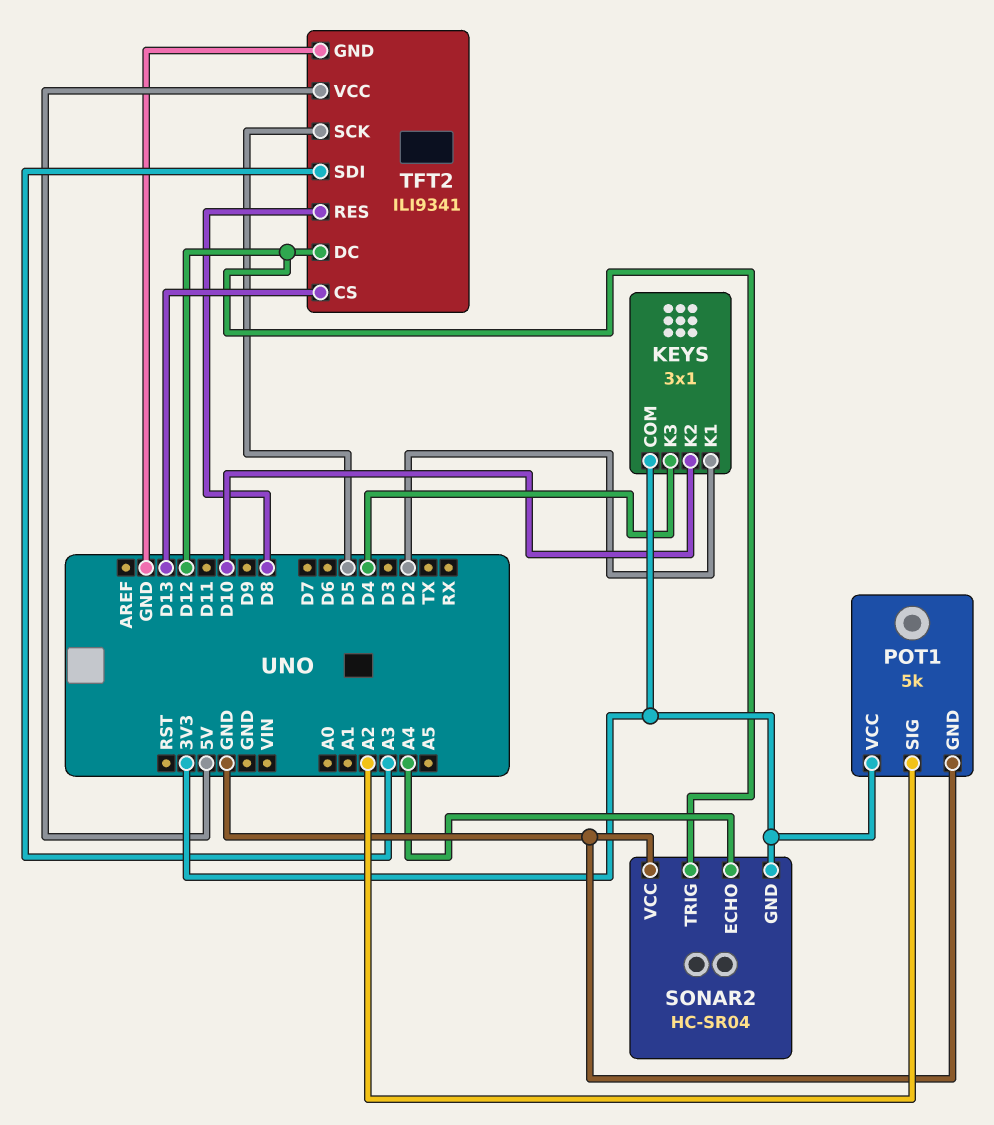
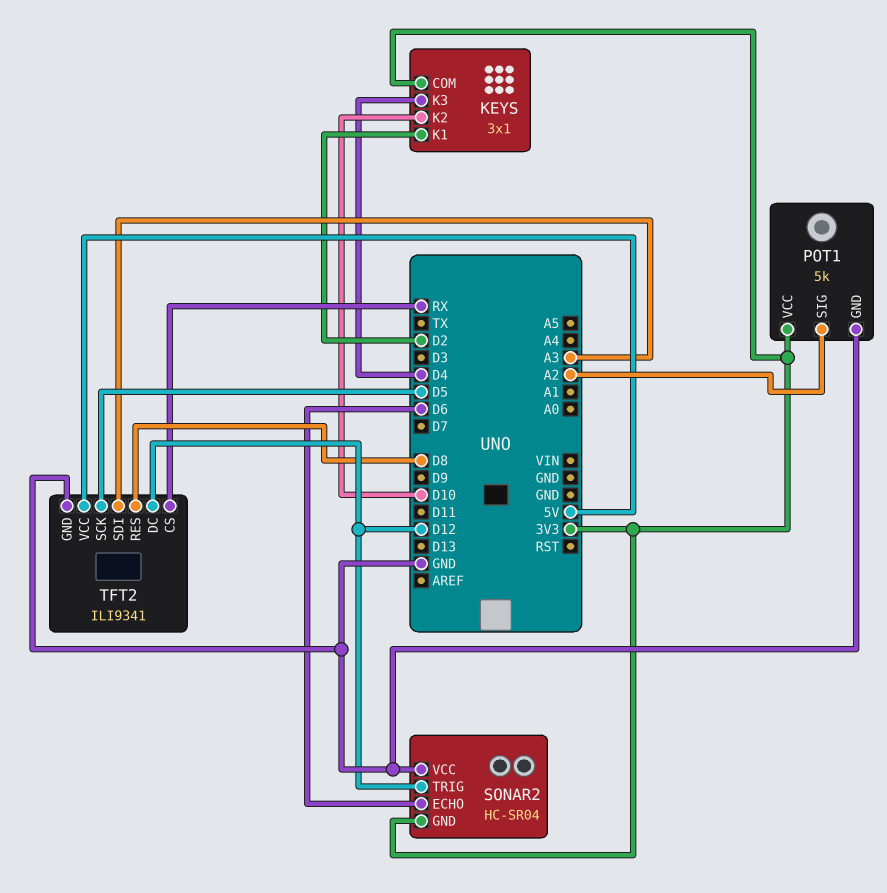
SONAR2 pin ECHO: A4 -> D6
TFT2 pin CS: D13 -> RX

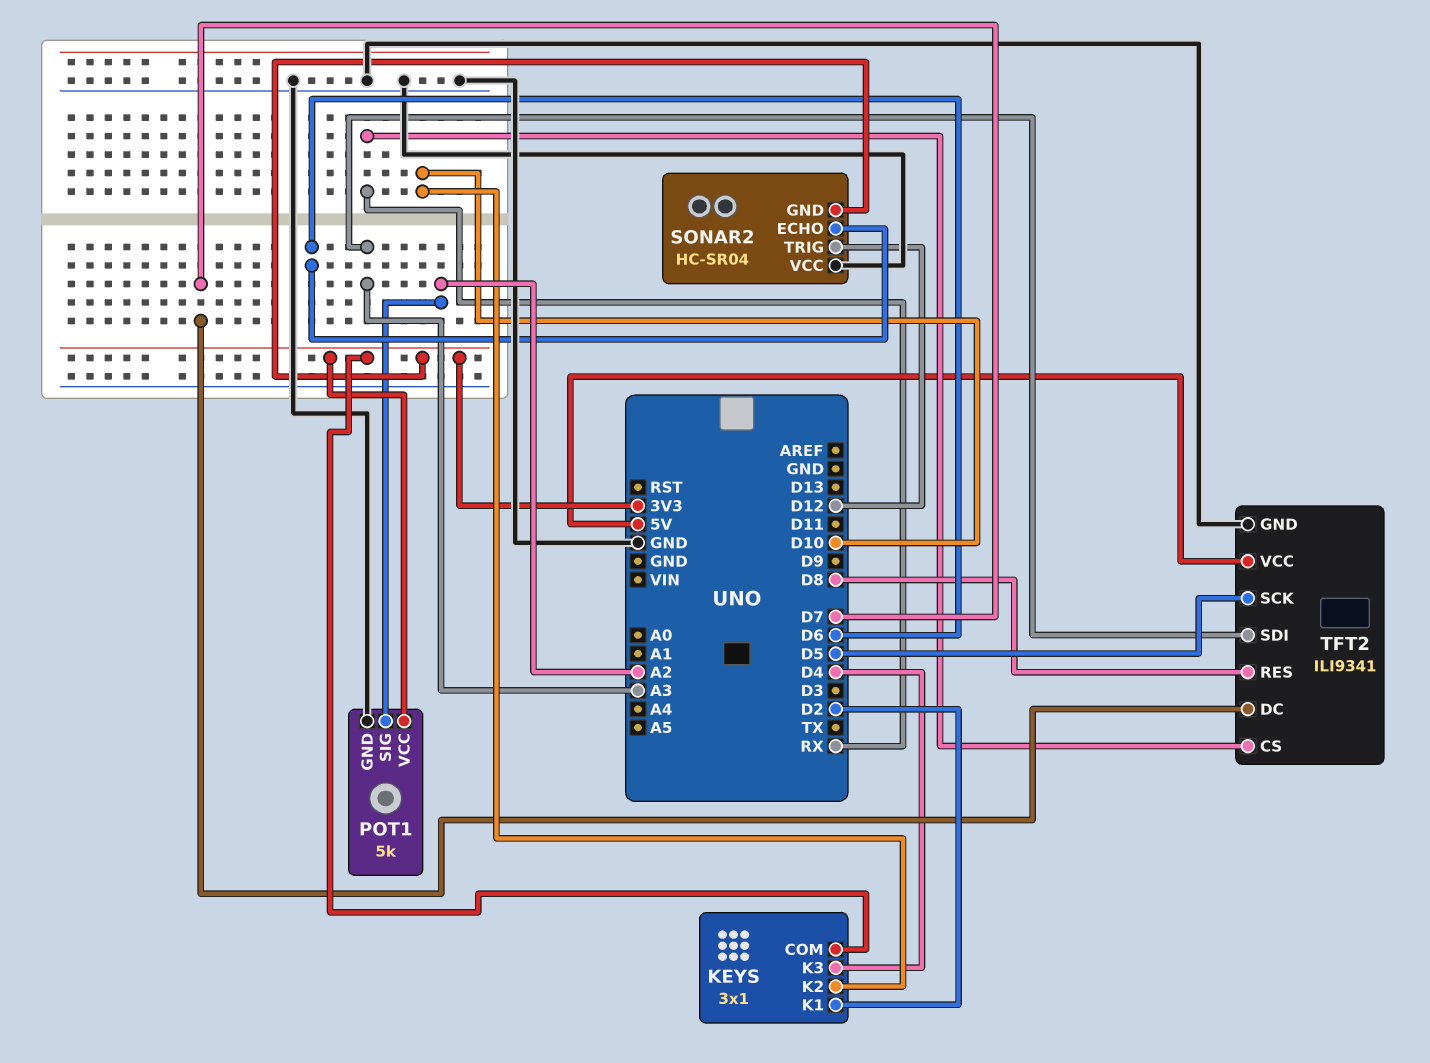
TFT2 pin DC: D12 -> D7

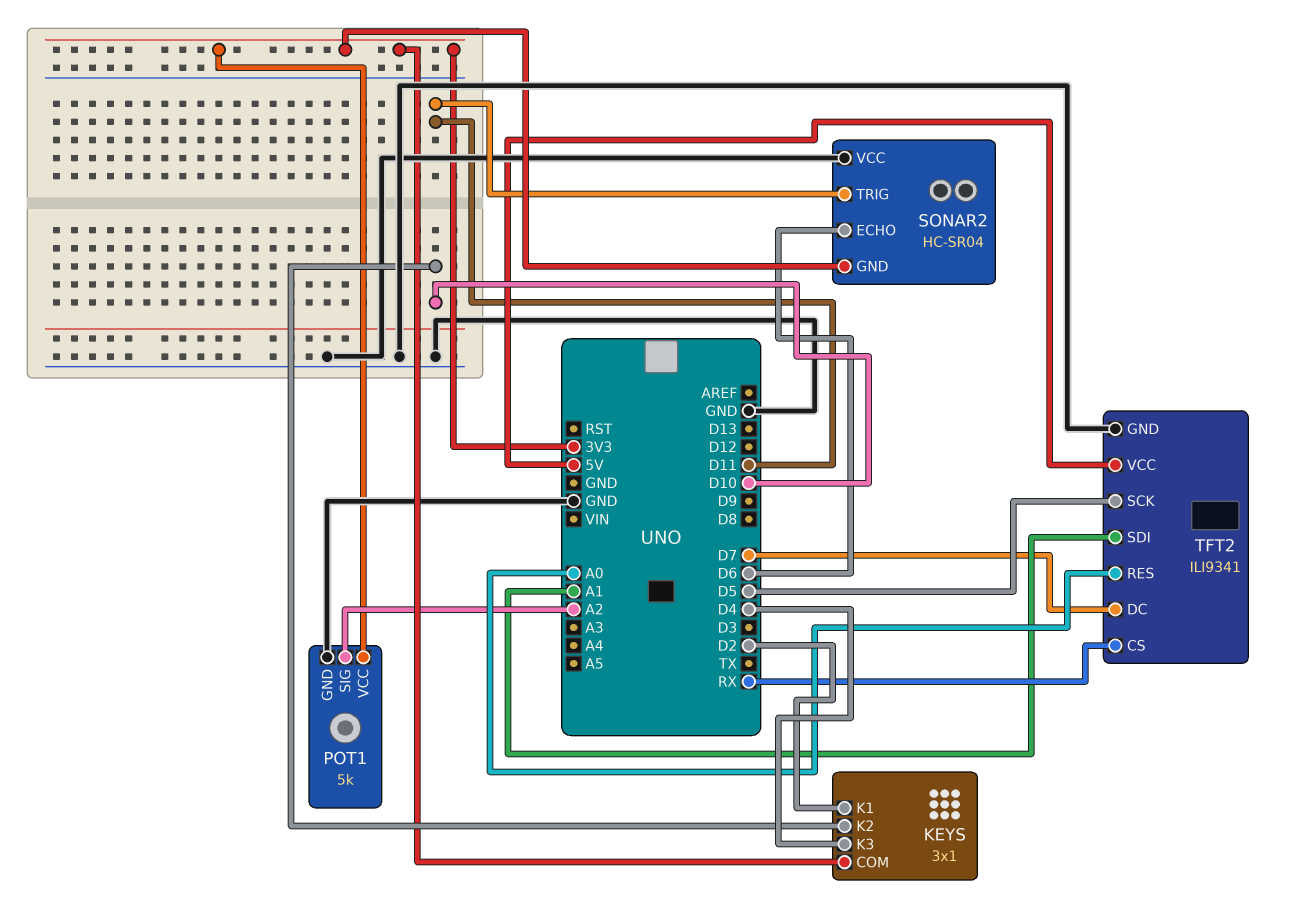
SONAR2 pin TRIG: D12 -> D11
TFT2 pin RES: D8 -> A0
TFT2 pin SDI: A3 -> A1

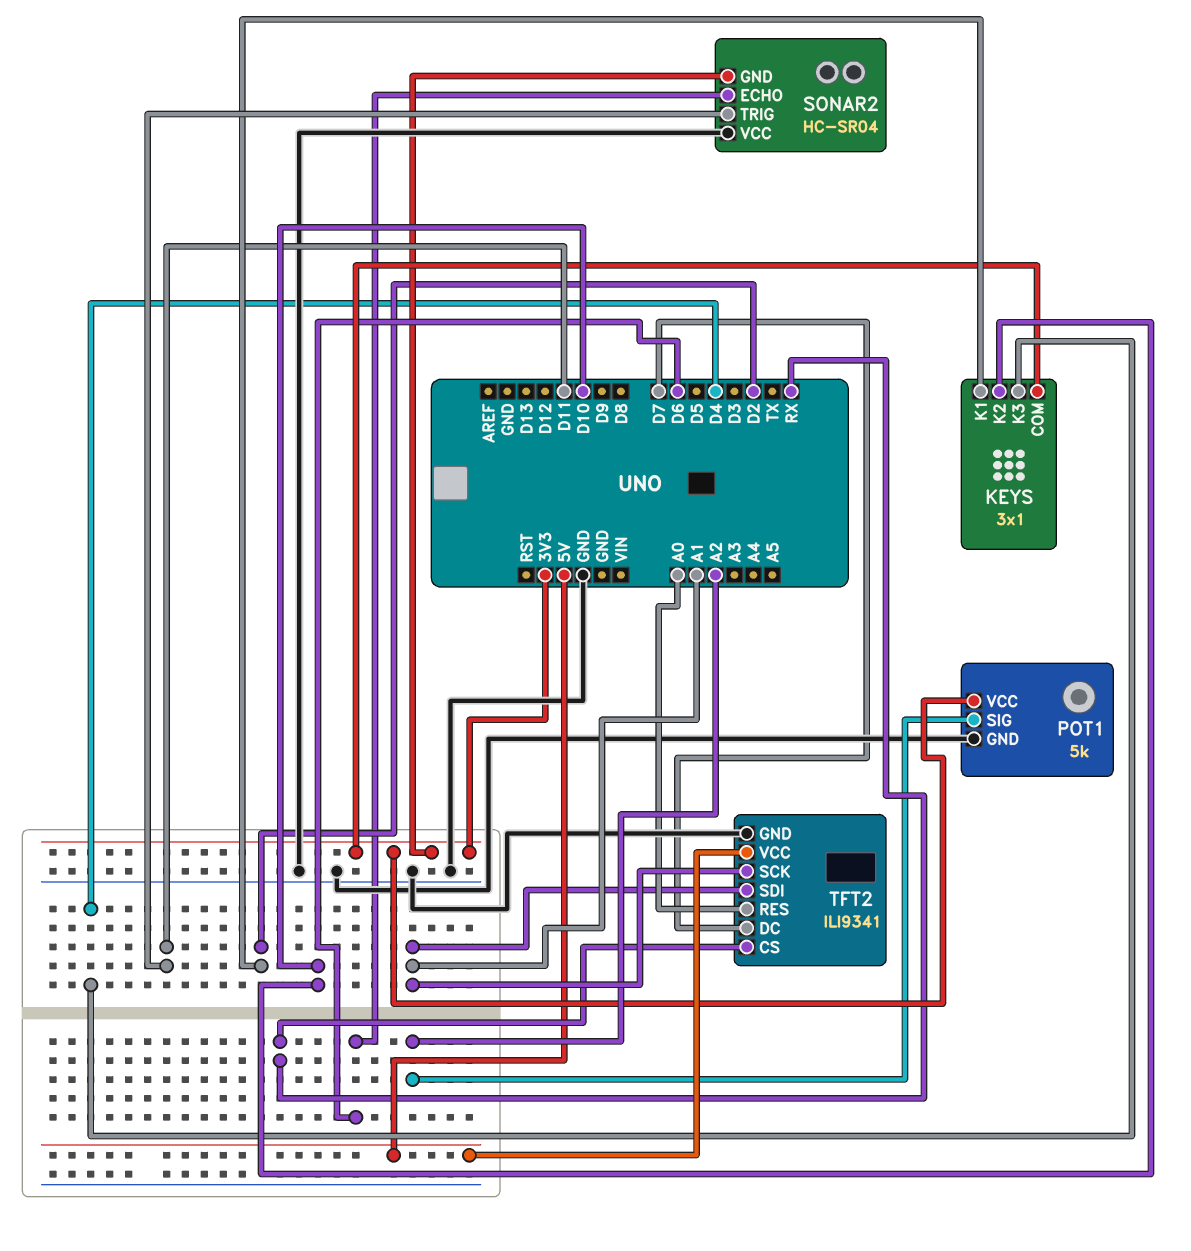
TFT2 pin SCK: D5 -> A1

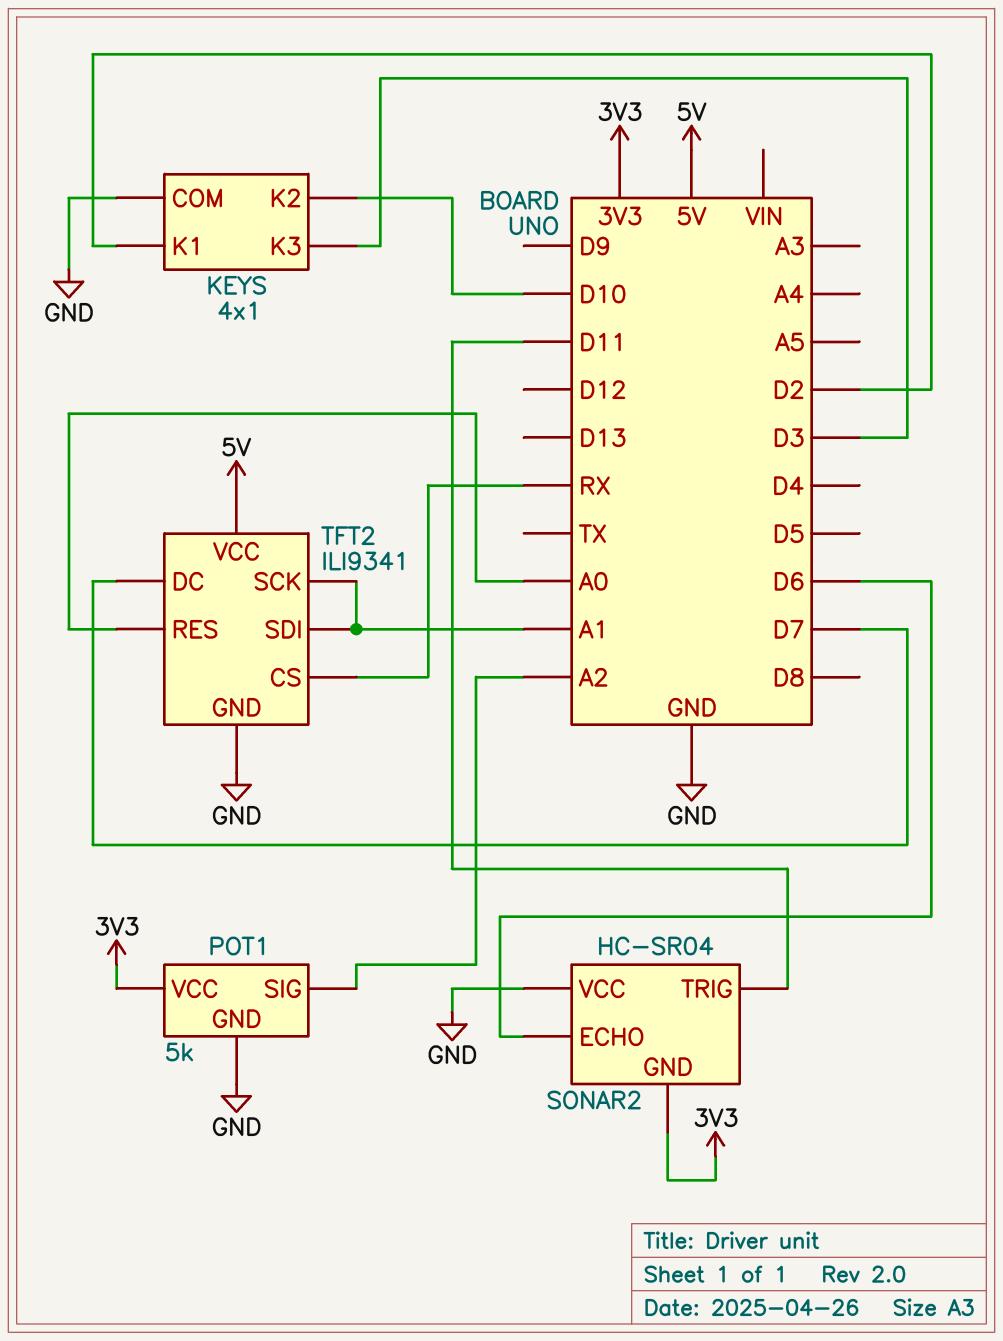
KEYS: 3x1 -> 4x1
KEYS pin COM: 3V3 -> GND
KEYS pin K3: D4 -> D3

